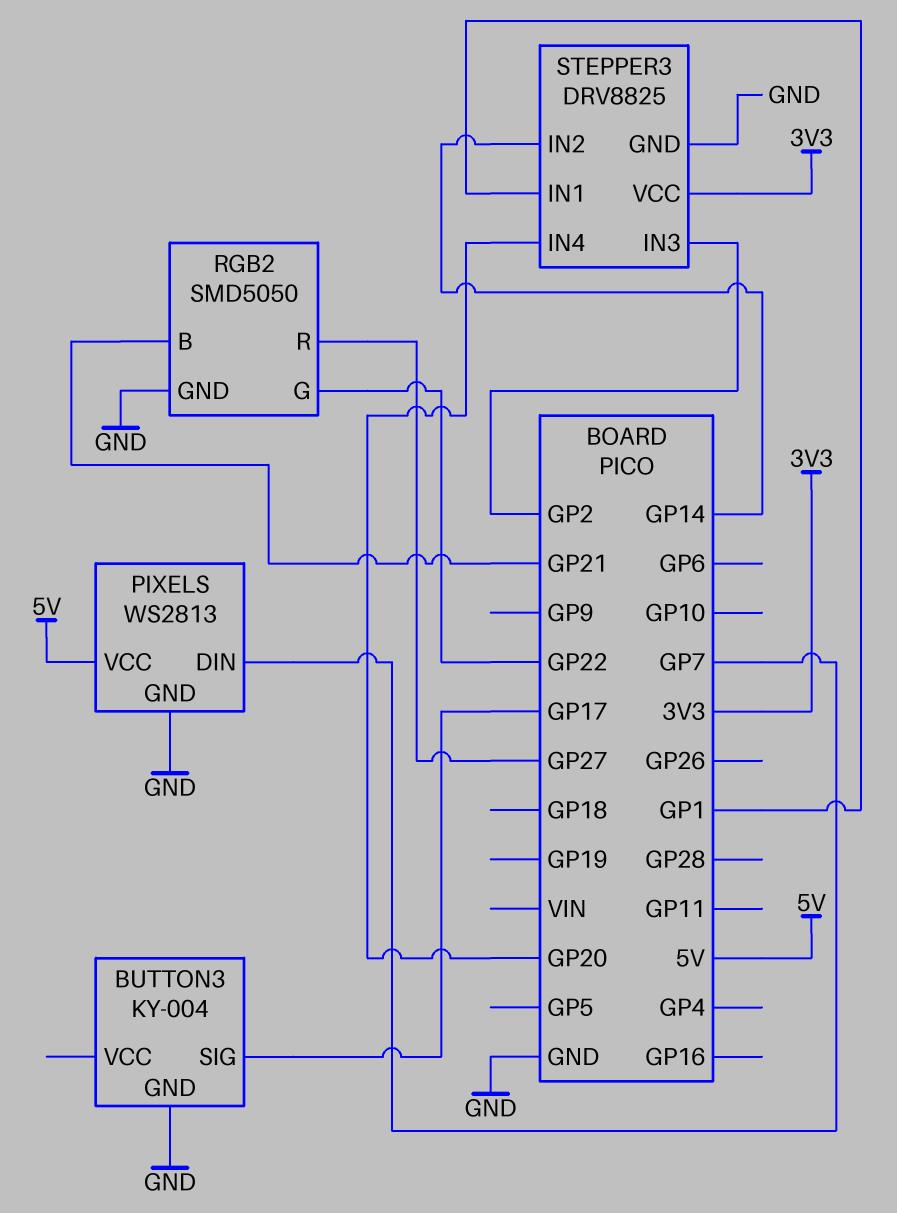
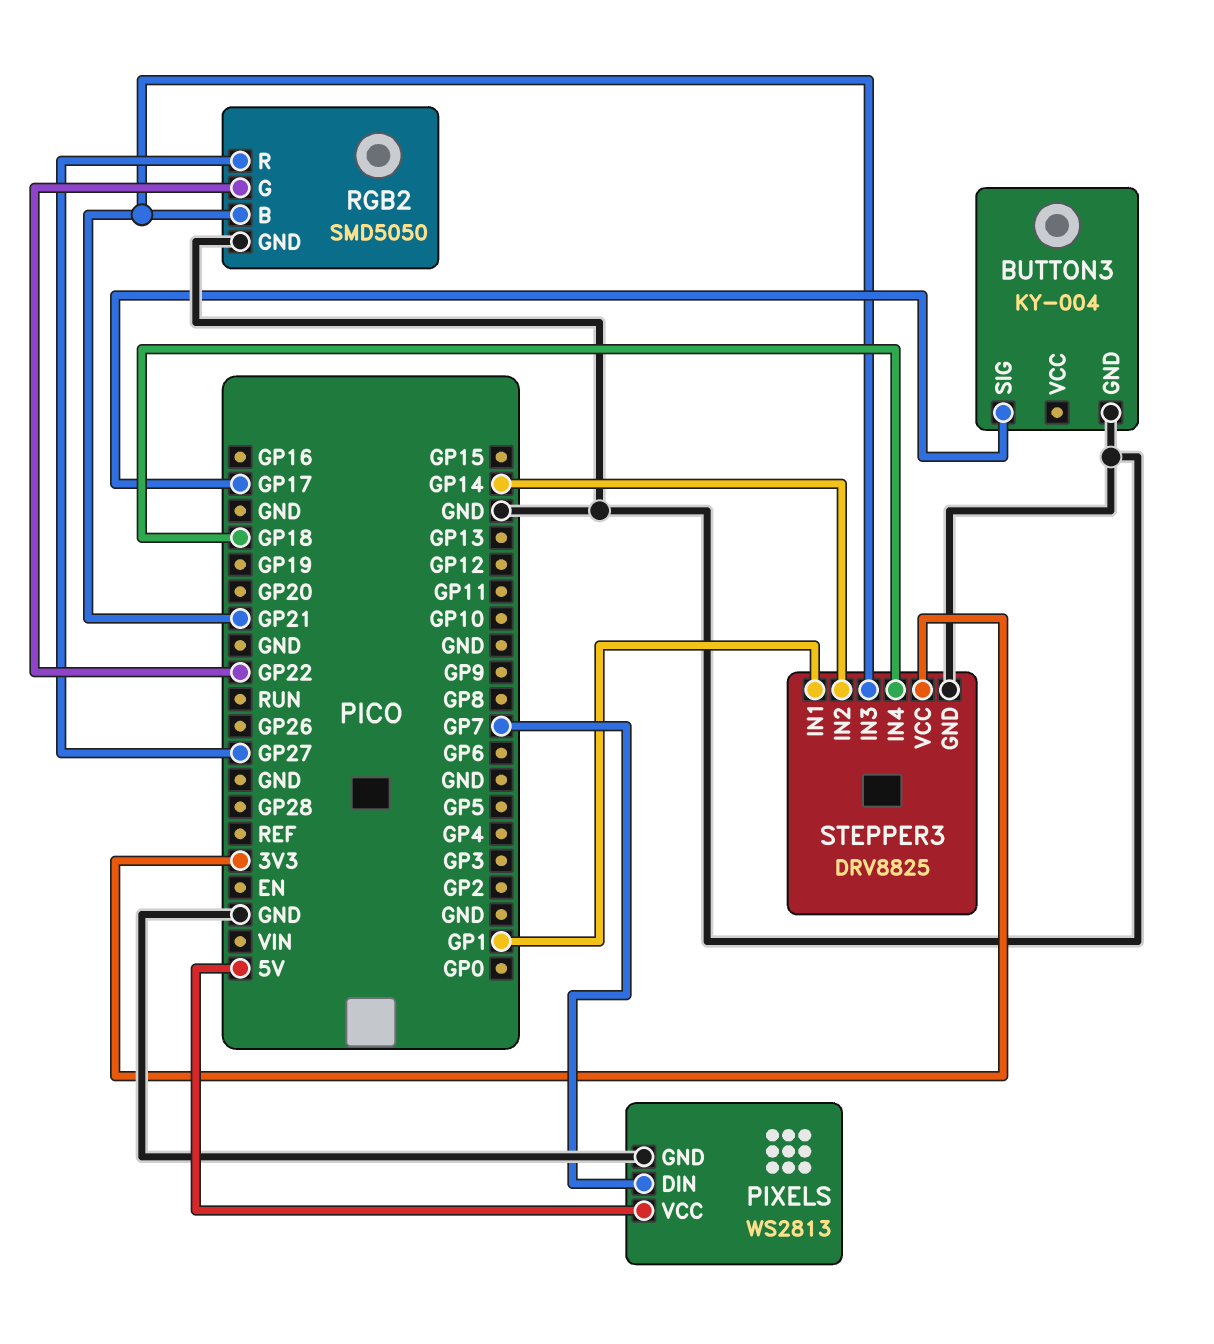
STEPPER3 pin IN3: GP2 -> GP21
STEPPER3 pin IN4: GP20 -> GP18

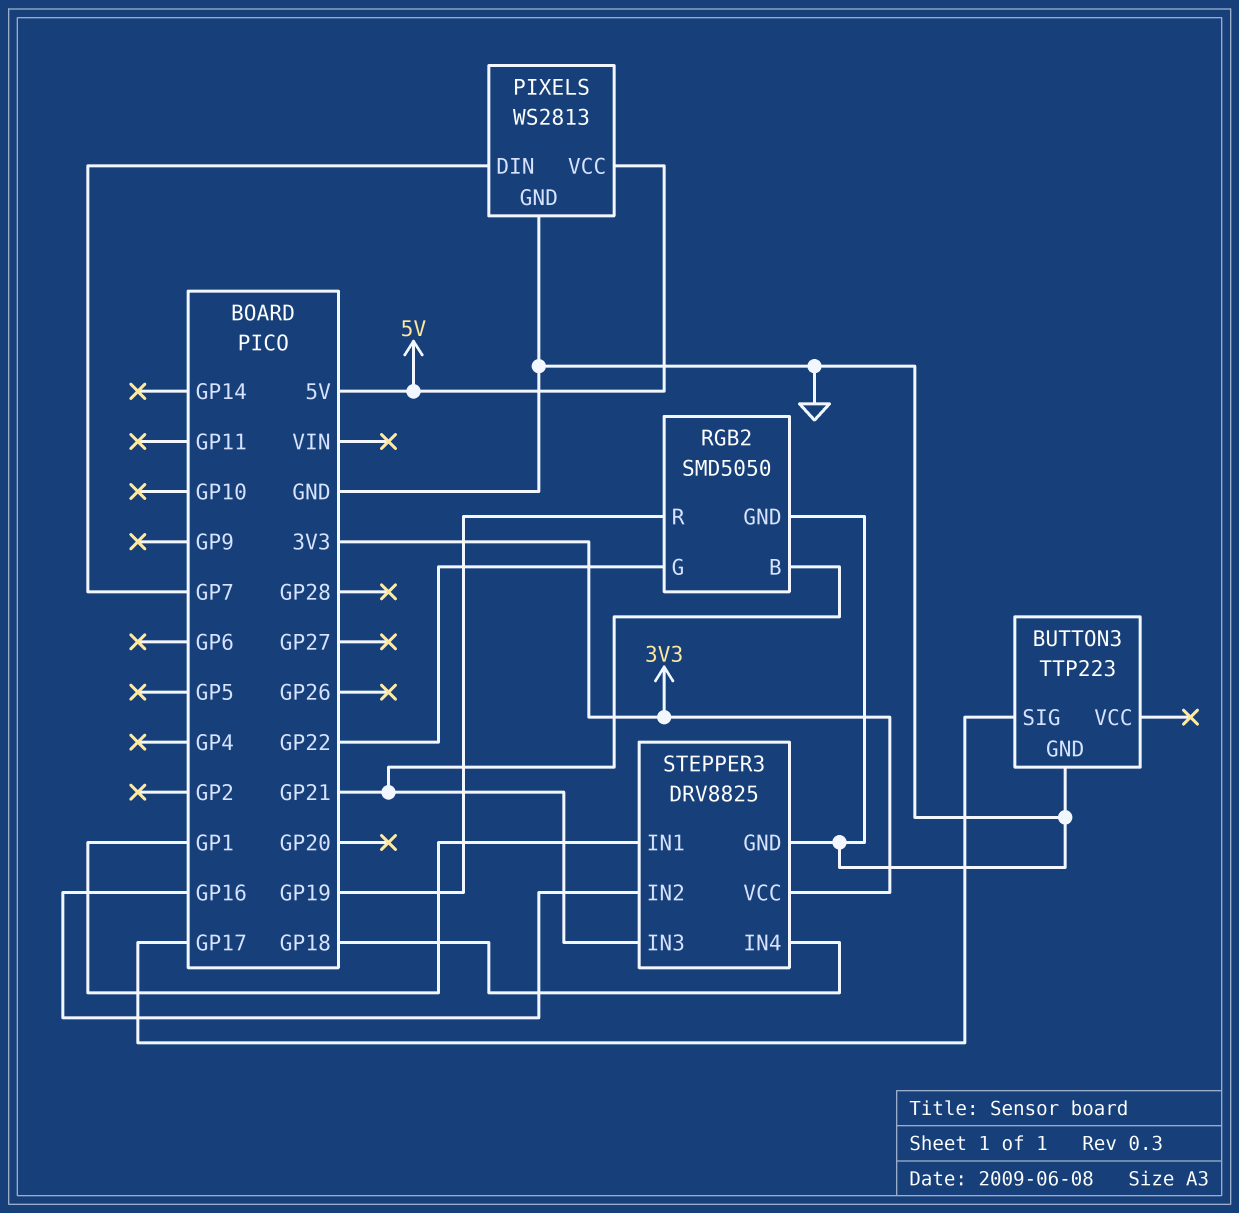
BUTTON3: KY-004 -> TTP223
RGB2 pin R: GP27 -> GP19
STEPPER3 pin IN2: GP14 -> GP16

